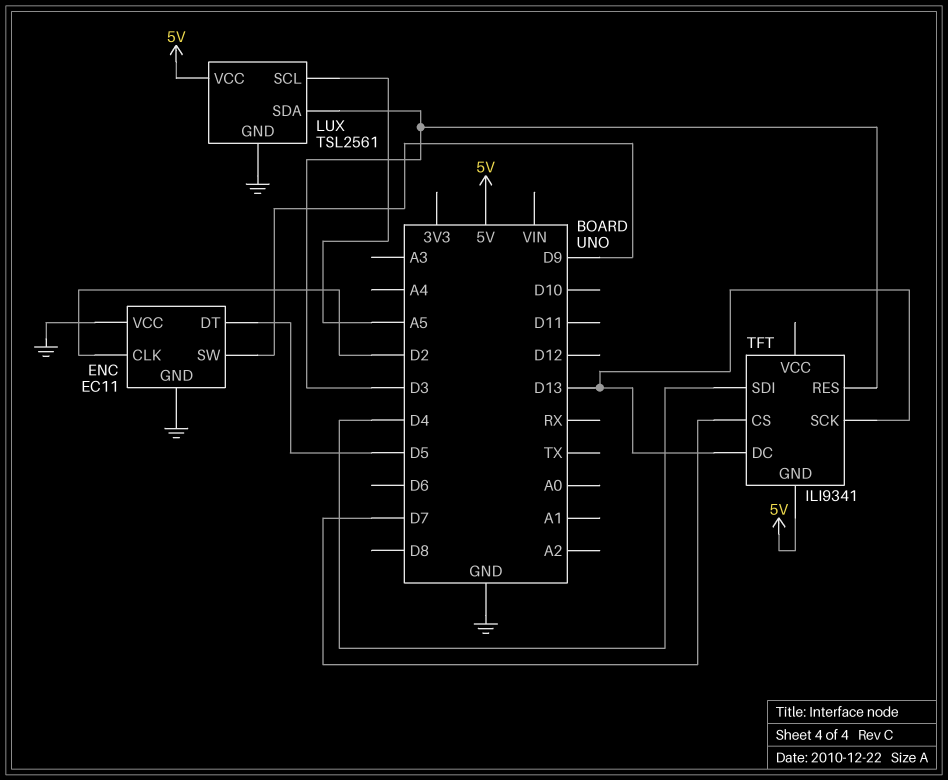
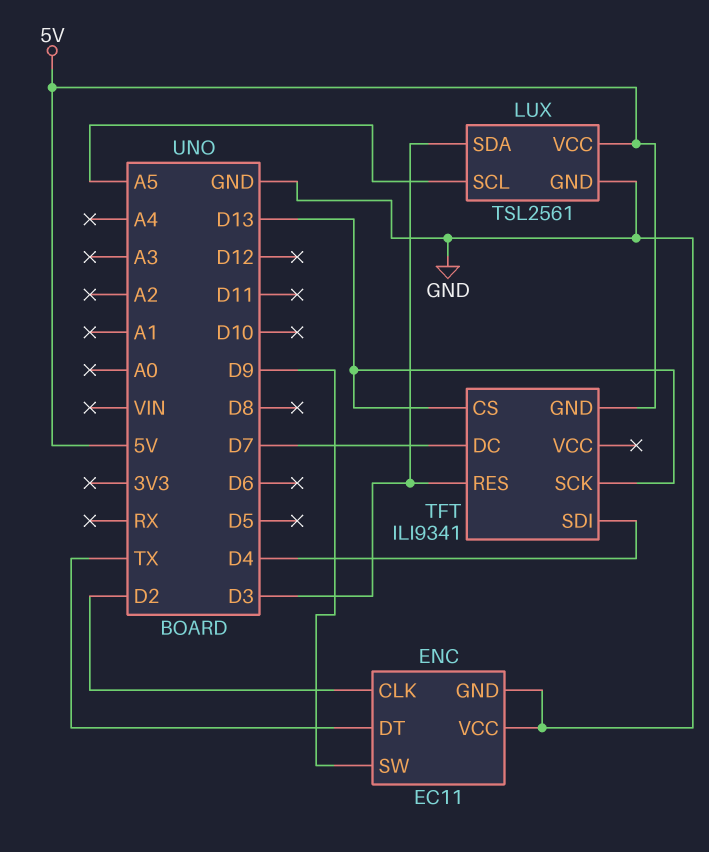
ENC pin DT: D5 -> TX
TFT pin CS: D7 -> D13
TFT pin DC: D13 -> D7

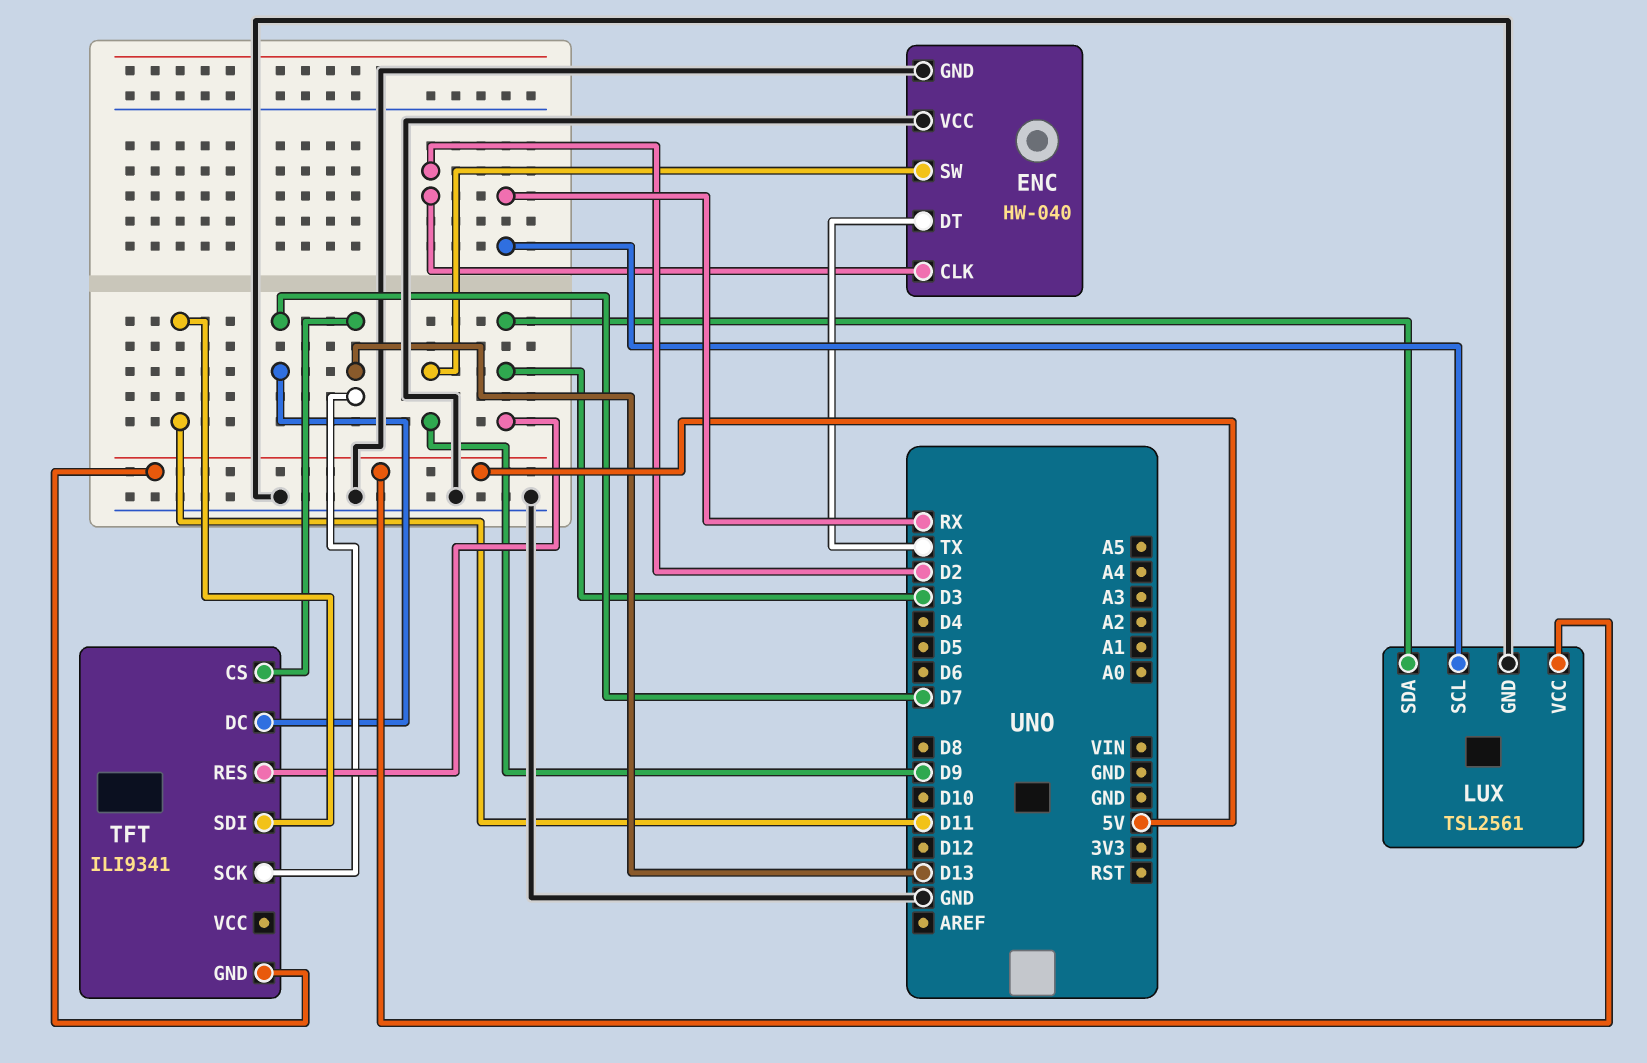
ENC: EC11 -> HW-040
LUX pin SCL: A5 -> RX
TFT pin SDI: D4 -> D11

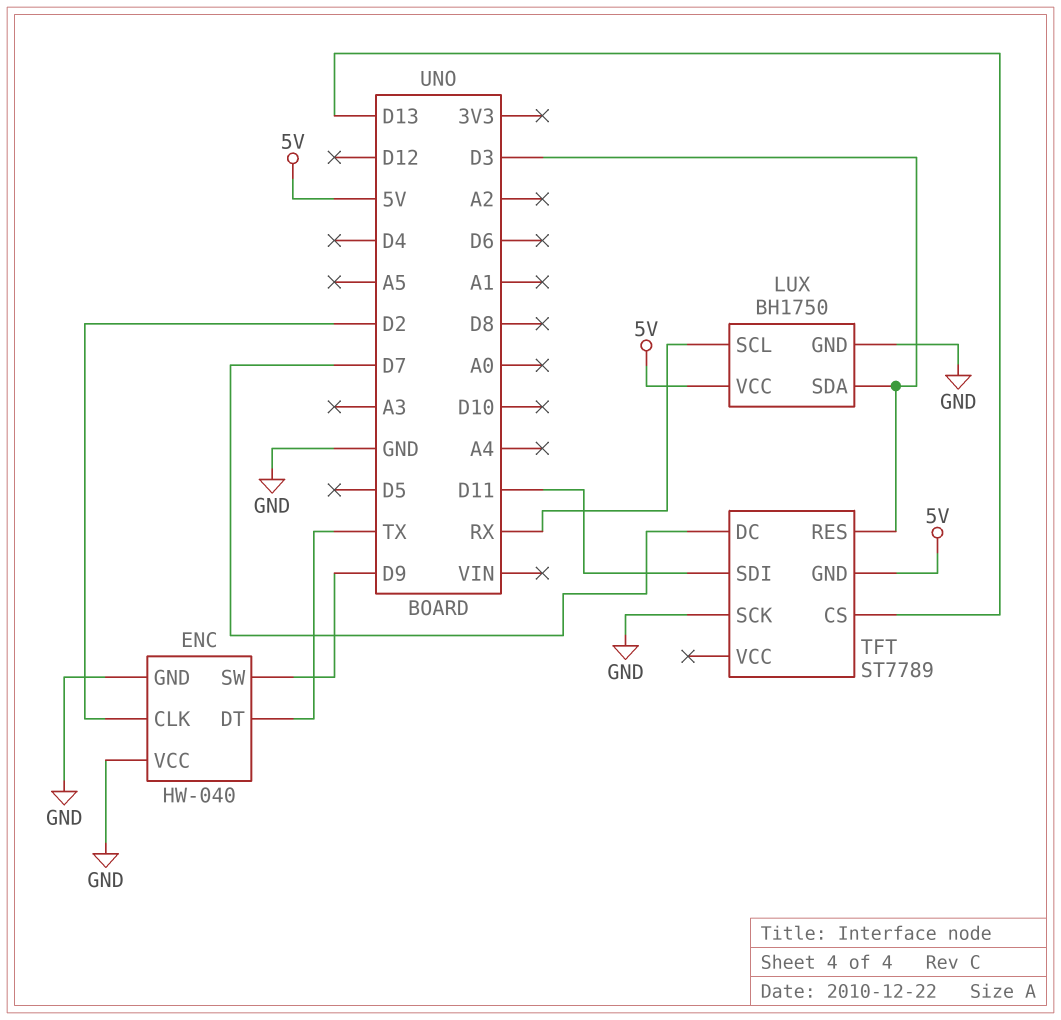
LUX: TSL2561 -> BH1750
TFT: ILI9341 -> ST7789
TFT pin SCK: D13 -> GND

